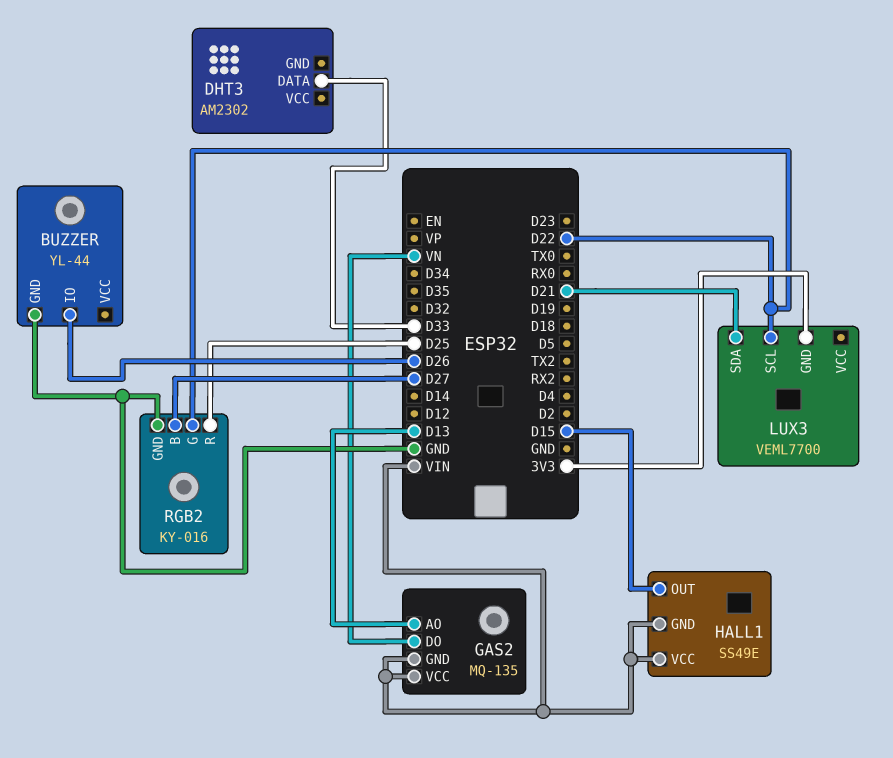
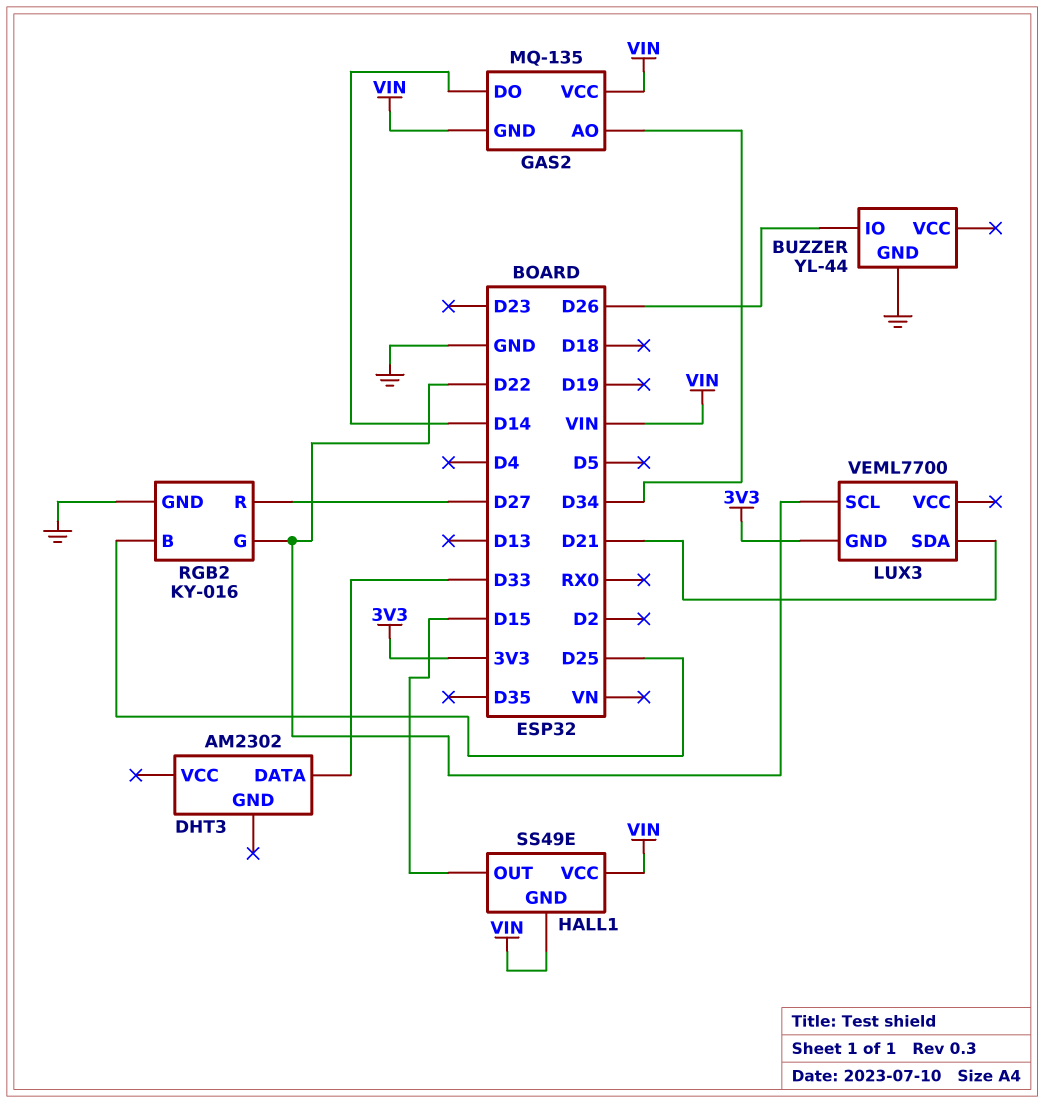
GAS2 pin AO: D13 -> D34
GAS2 pin DO: VN -> D14
RGB2 pin B: D27 -> D25
RGB2 pin R: D25 -> D27

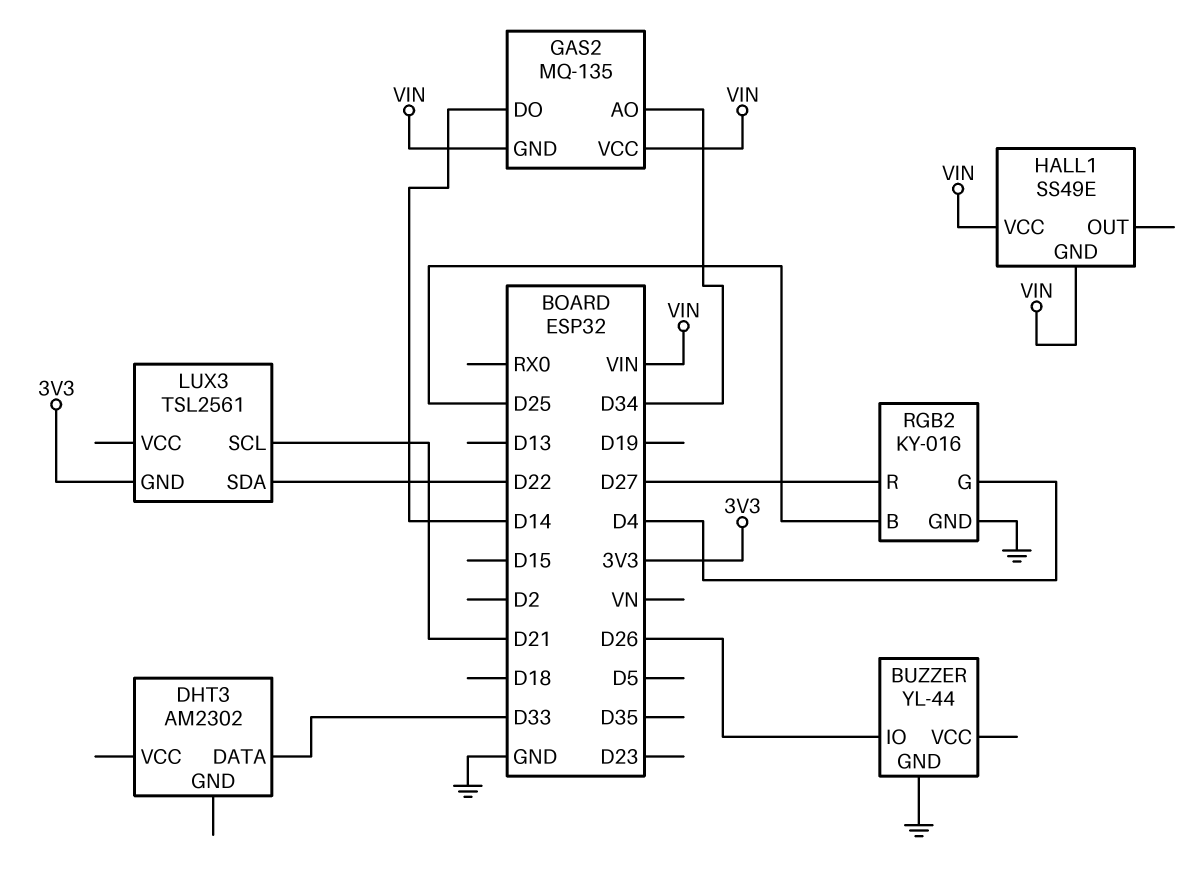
HALL1 pin OUT: D15 -> none
LUX3: VEML7700 -> TSL2561
LUX3 pin SCL: D22 -> D21
LUX3 pin SDA: D21 -> D22
RGB2 pin G: D22 -> D4

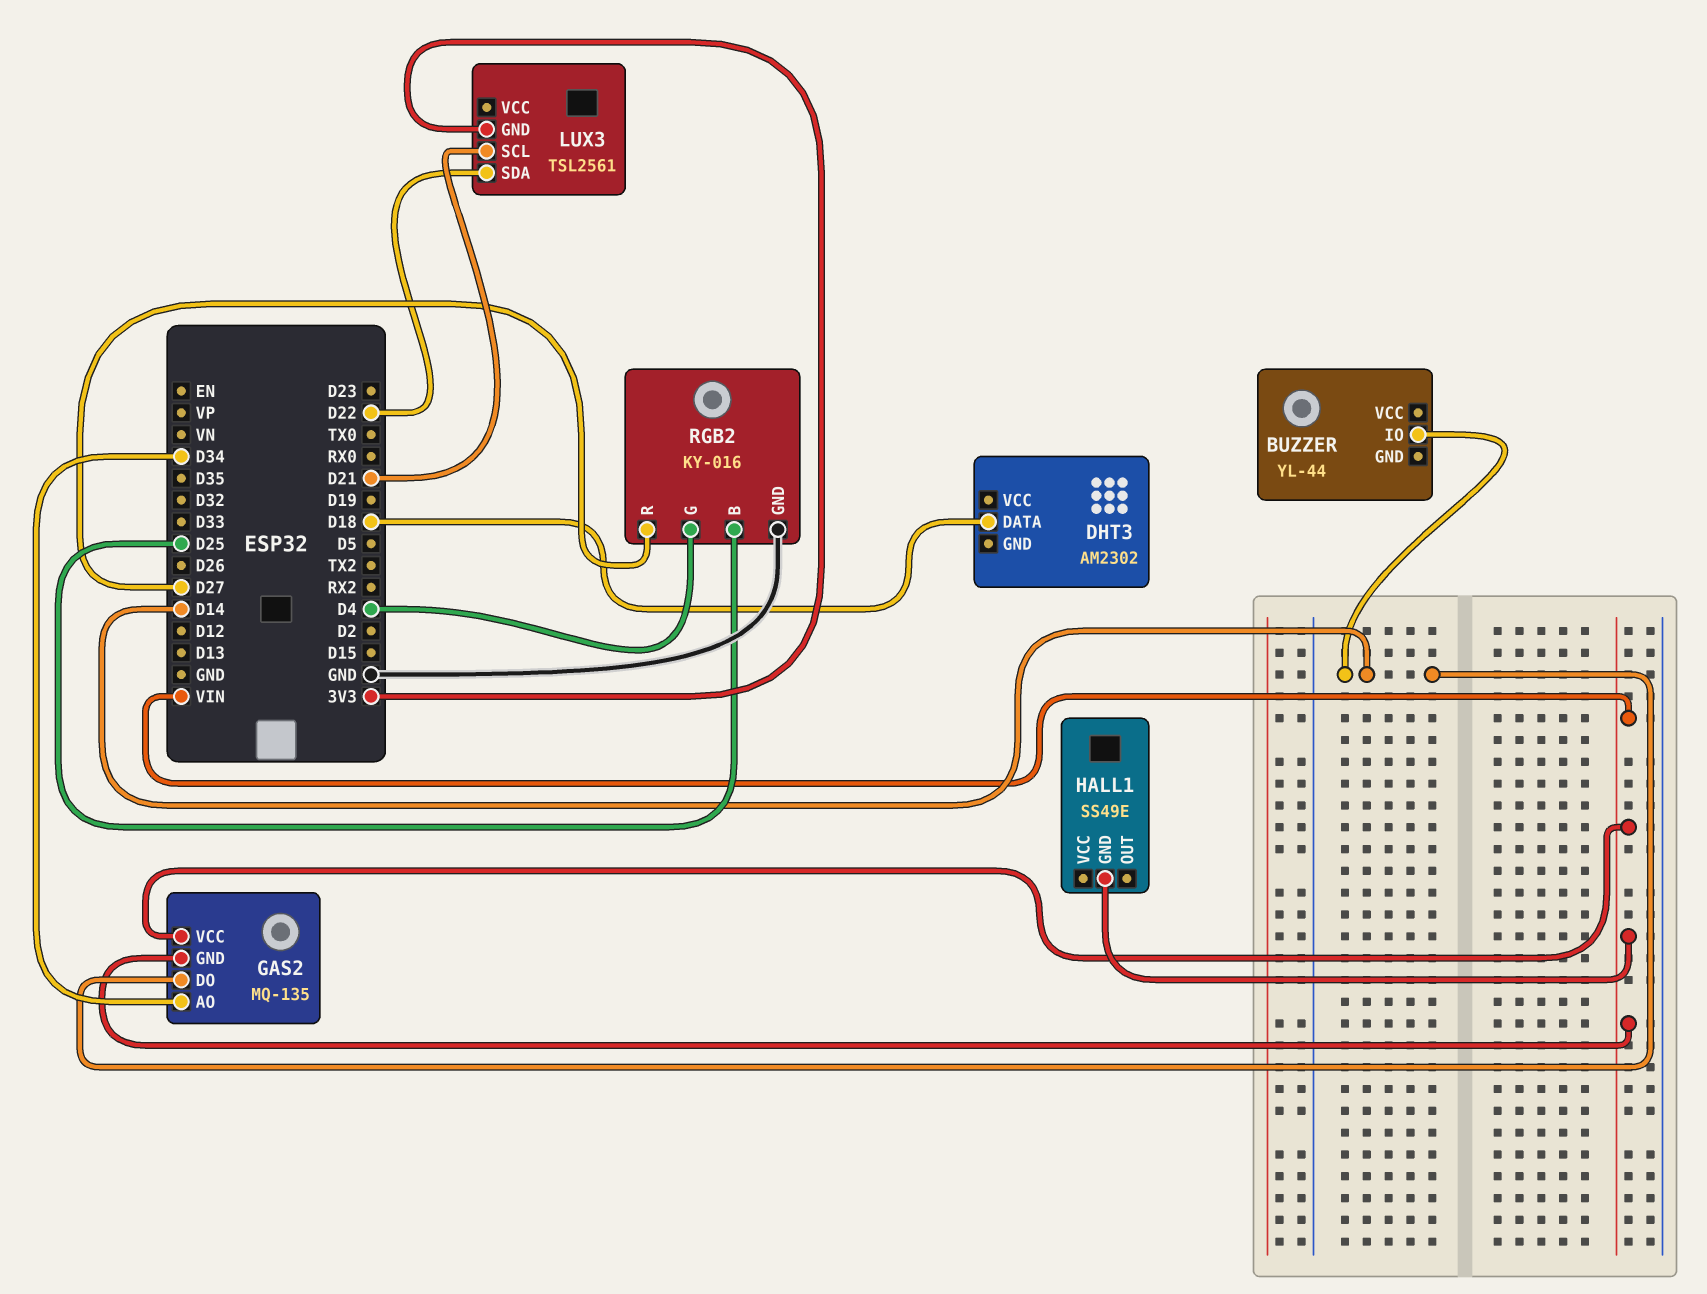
BUZZER pin GND: GND -> none
BUZZER pin IO: D26 -> D14
DHT3 pin DATA: D33 -> D18
HALL1 pin VCC: VIN -> none

